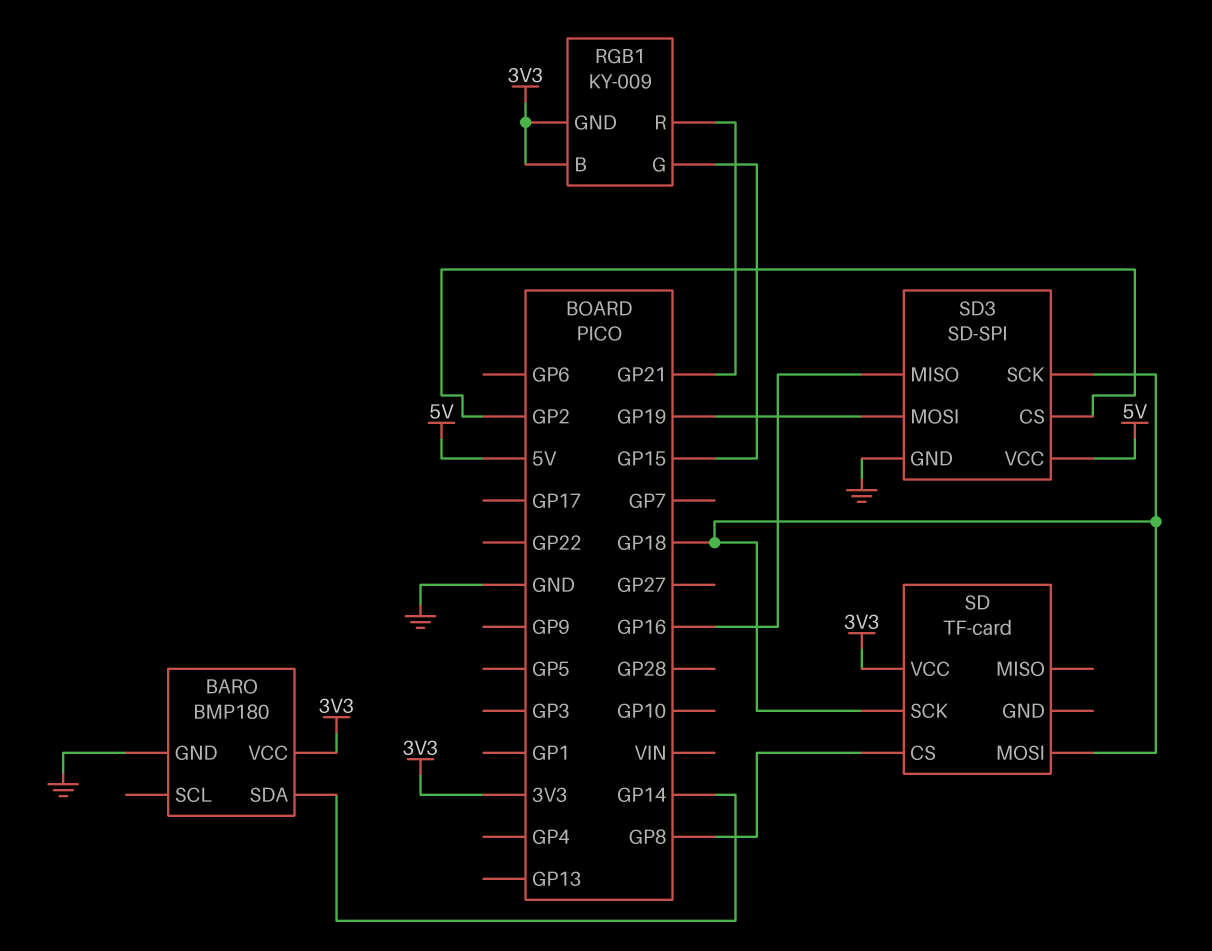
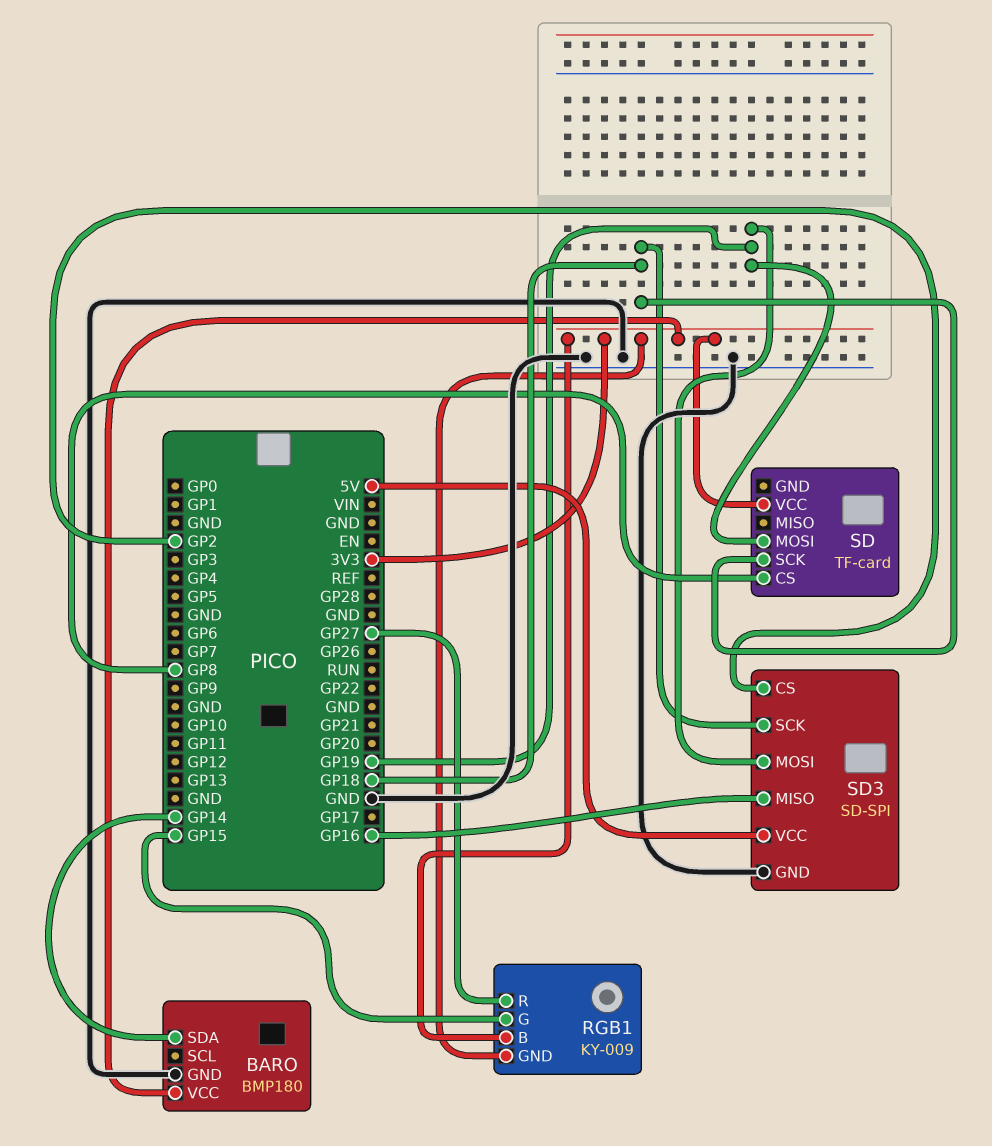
RGB1 pin R: GP21 -> GP27
SD pin MOSI: GP18 -> GP19

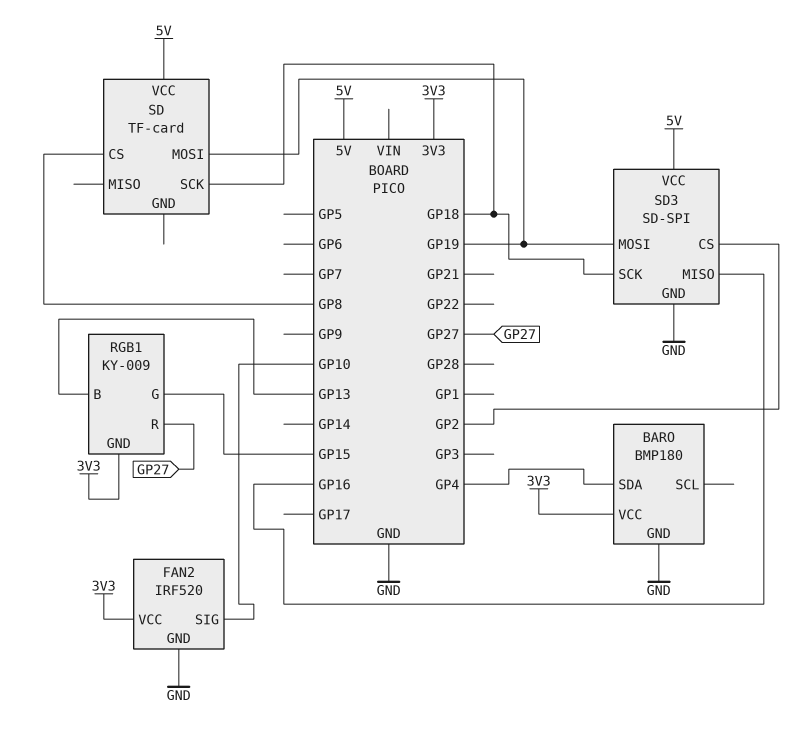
BARO pin SDA: GP14 -> GP4
FAN2: none -> IRF520
FAN2 pin GND: none -> GND
FAN2 pin SIG: none -> GP10
FAN2 pin VCC: none -> 3V3
RGB1 pin B: 3V3 -> GP13
SD pin VCC: 3V3 -> 5V

